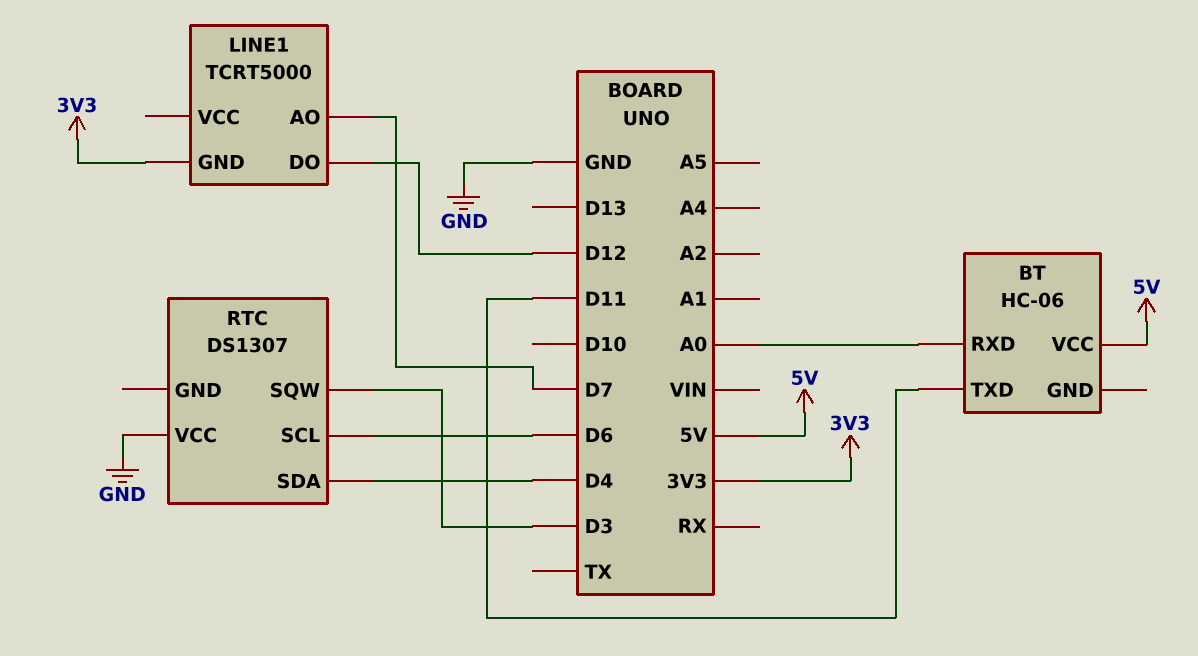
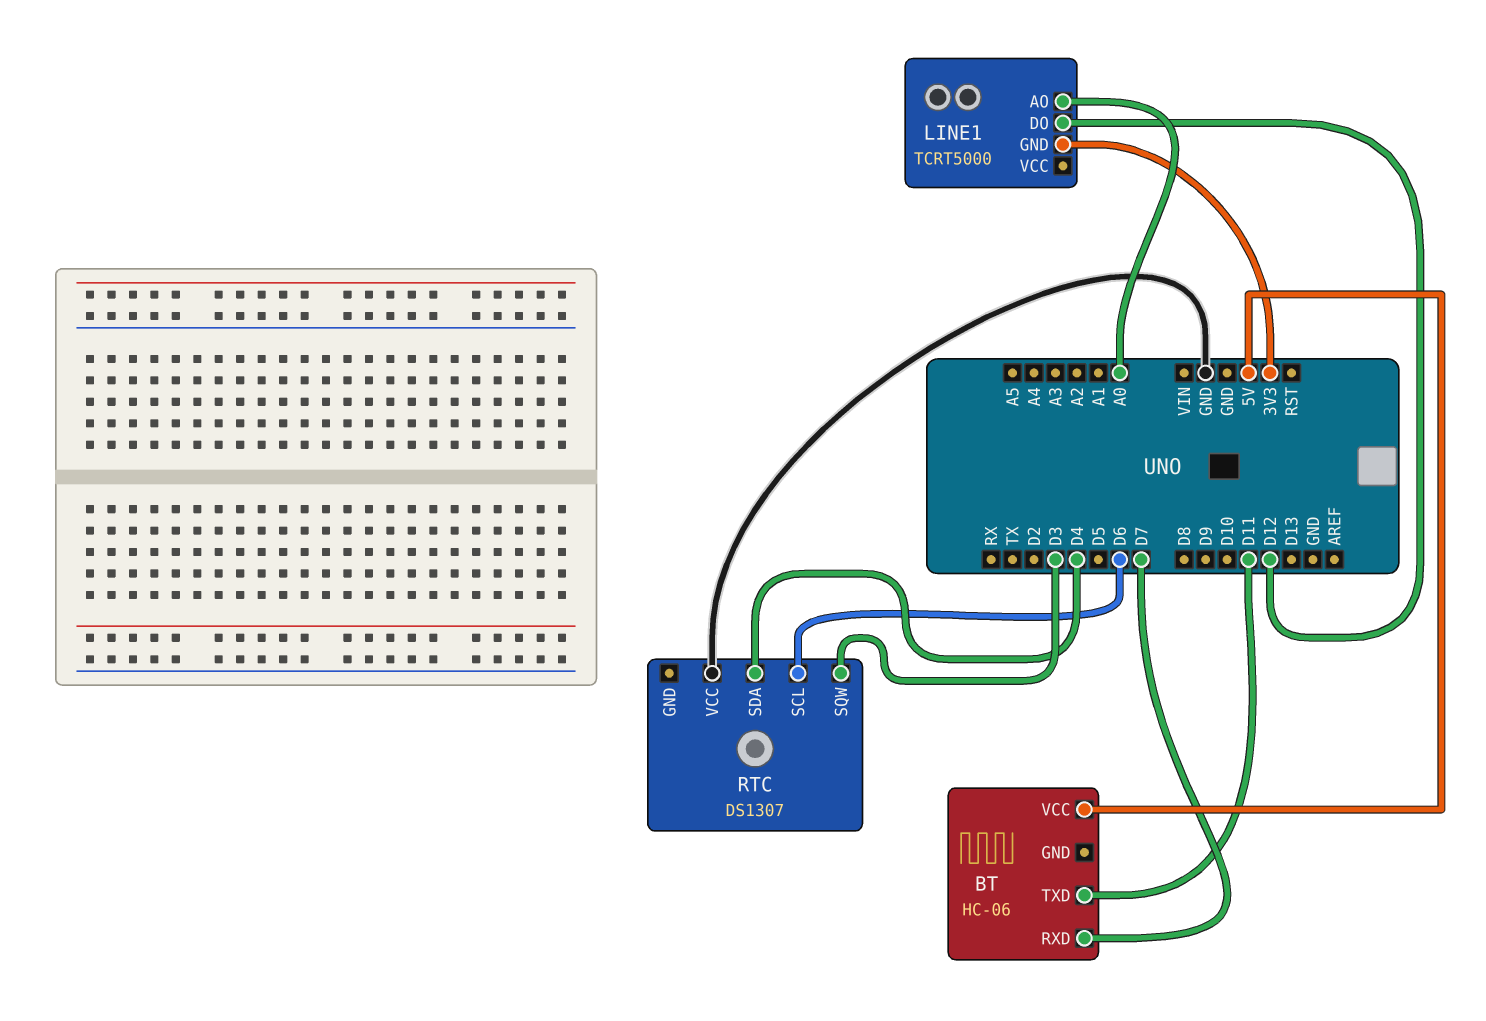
BT pin RXD: A0 -> D7
LINE1 pin AO: D7 -> A0

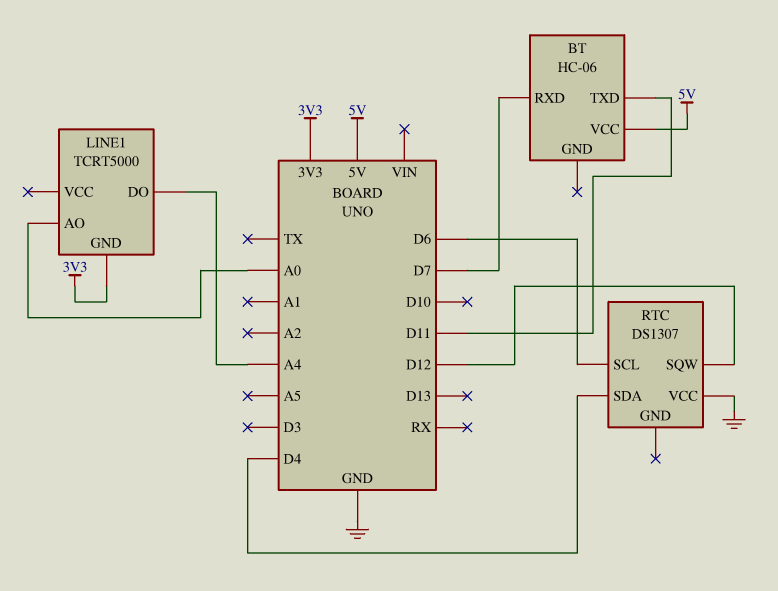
LINE1 pin DO: D12 -> A4
RTC pin SQW: D3 -> D12

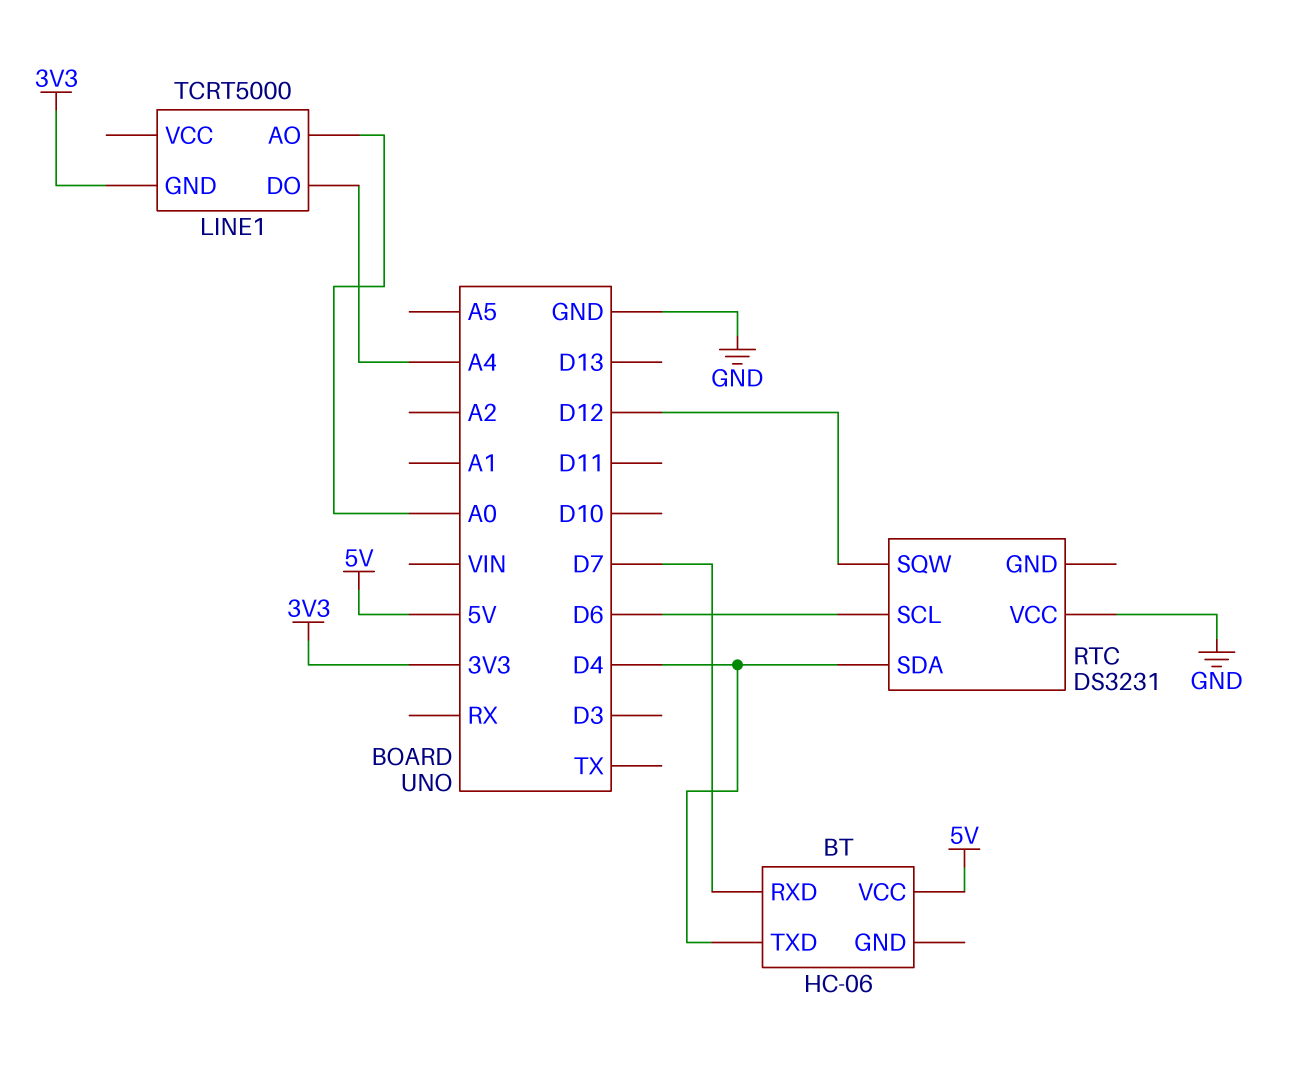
BT pin TXD: D11 -> D4
RTC: DS1307 -> DS3231

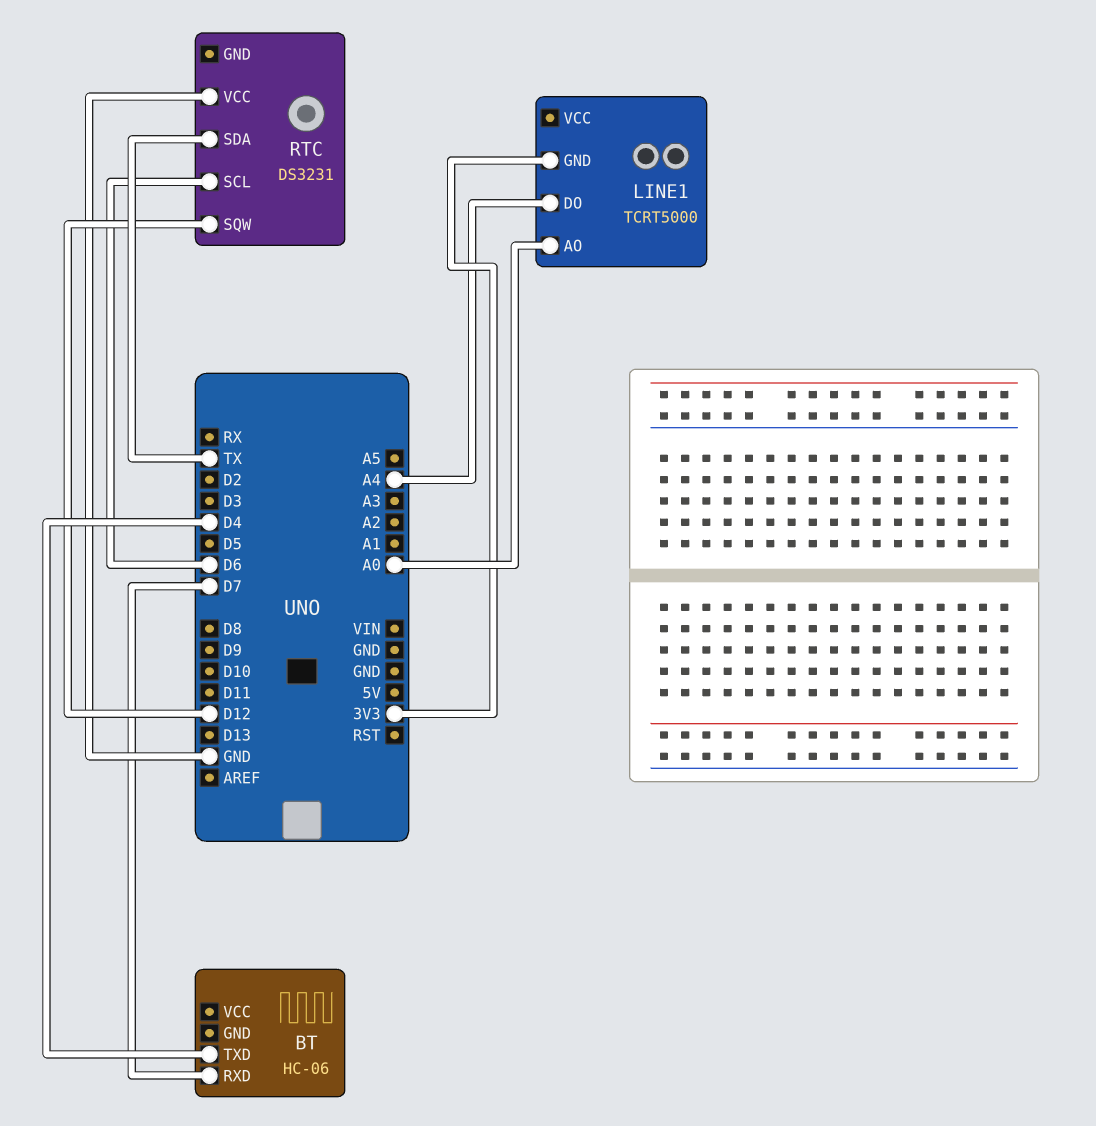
BT pin VCC: 5V -> none
RTC pin SDA: D4 -> TX

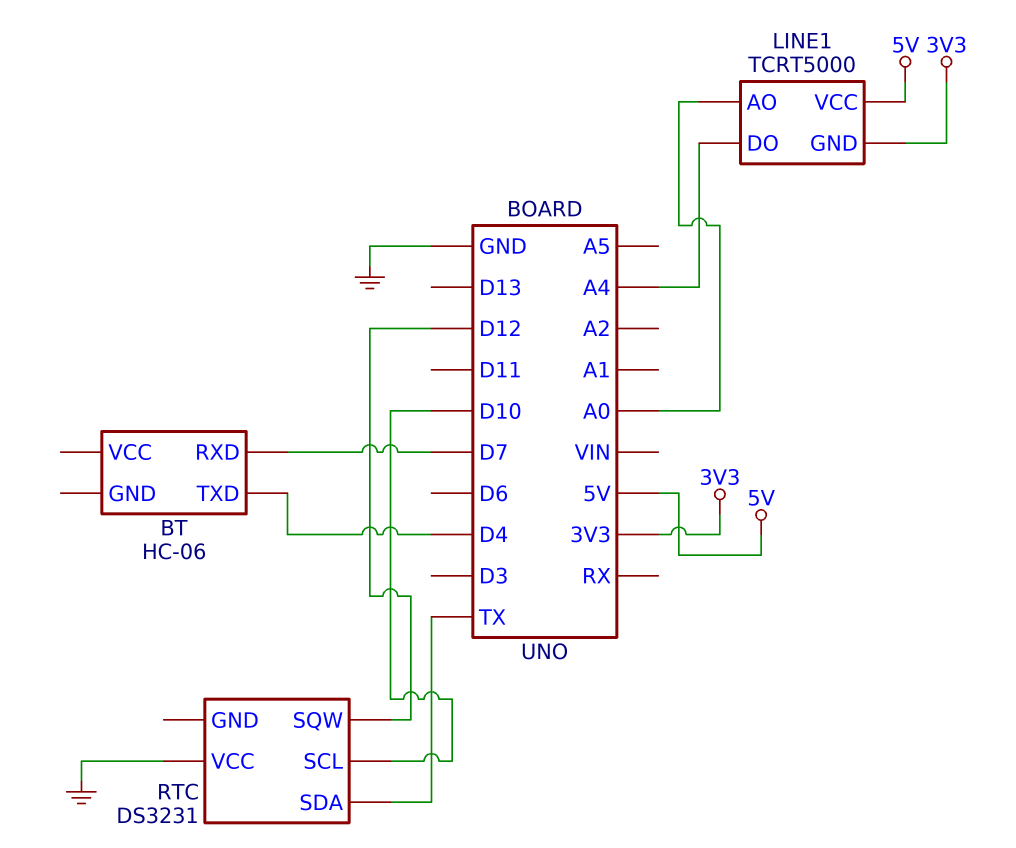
LINE1 pin VCC: none -> 5V
RTC pin SCL: D6 -> D10

